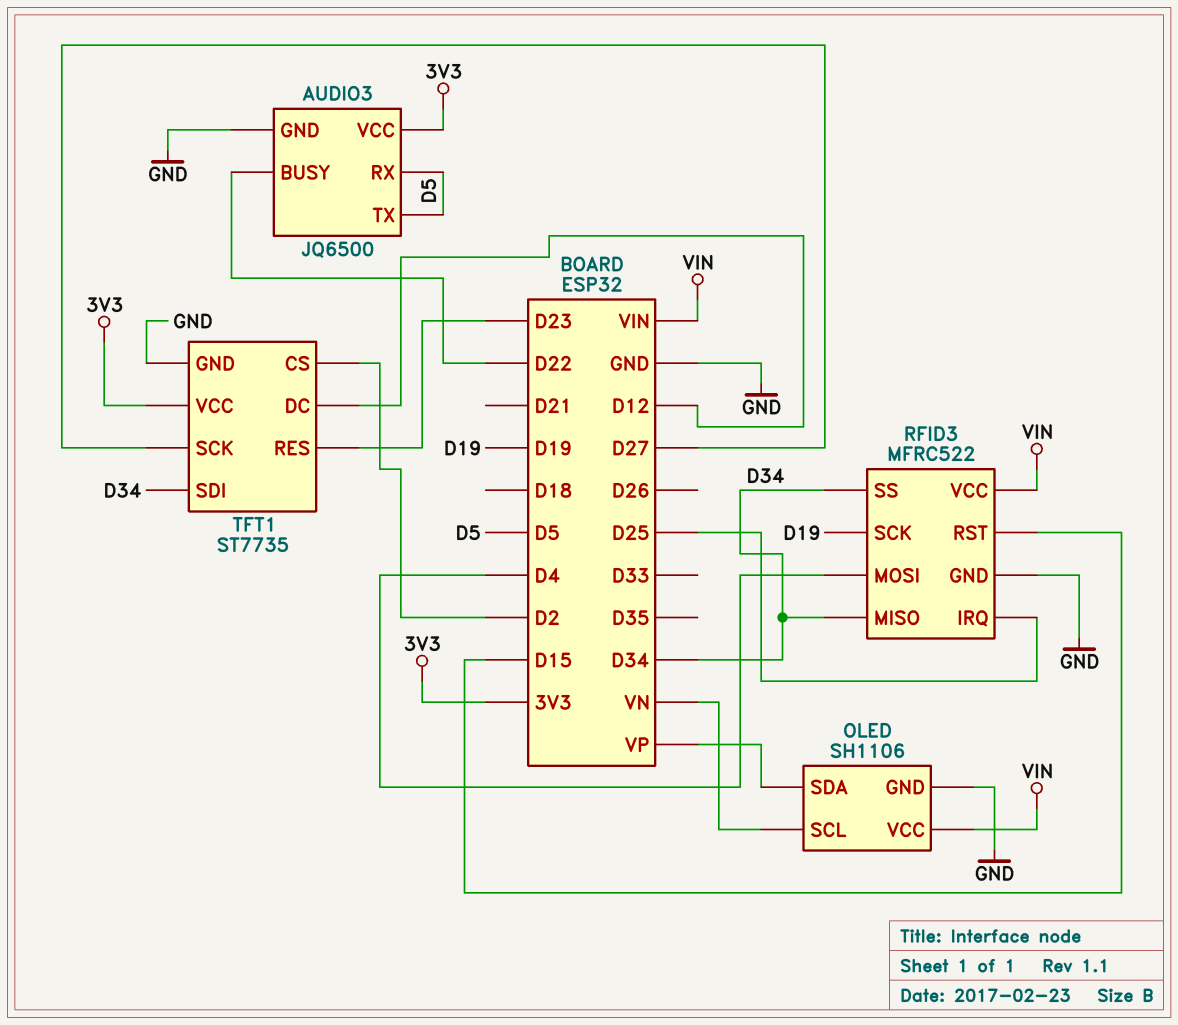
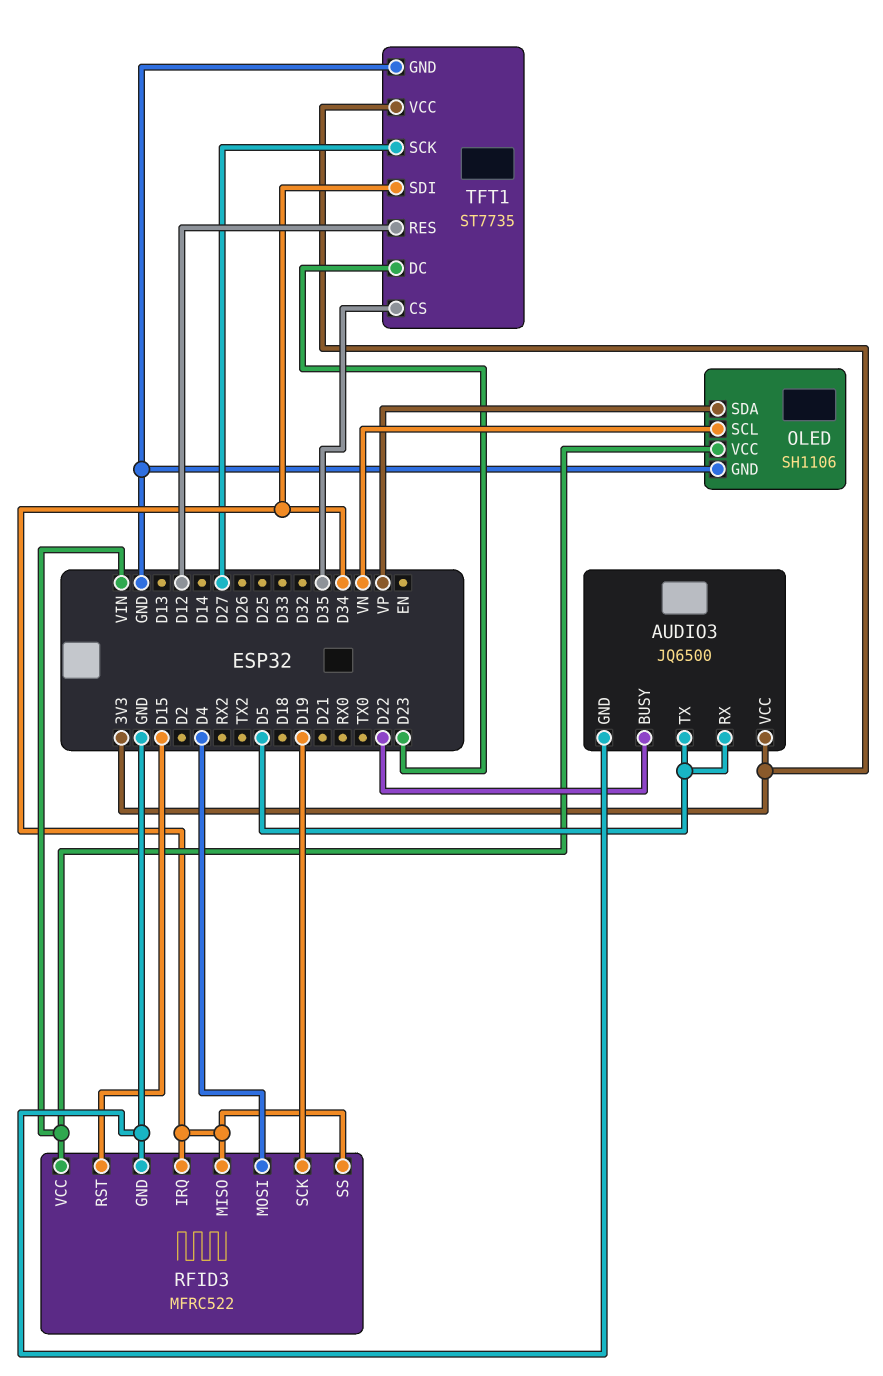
RFID3 pin IRQ: D25 -> D34
TFT1 pin CS: D2 -> D35
TFT1 pin DC: D12 -> D23
TFT1 pin RES: D23 -> D12

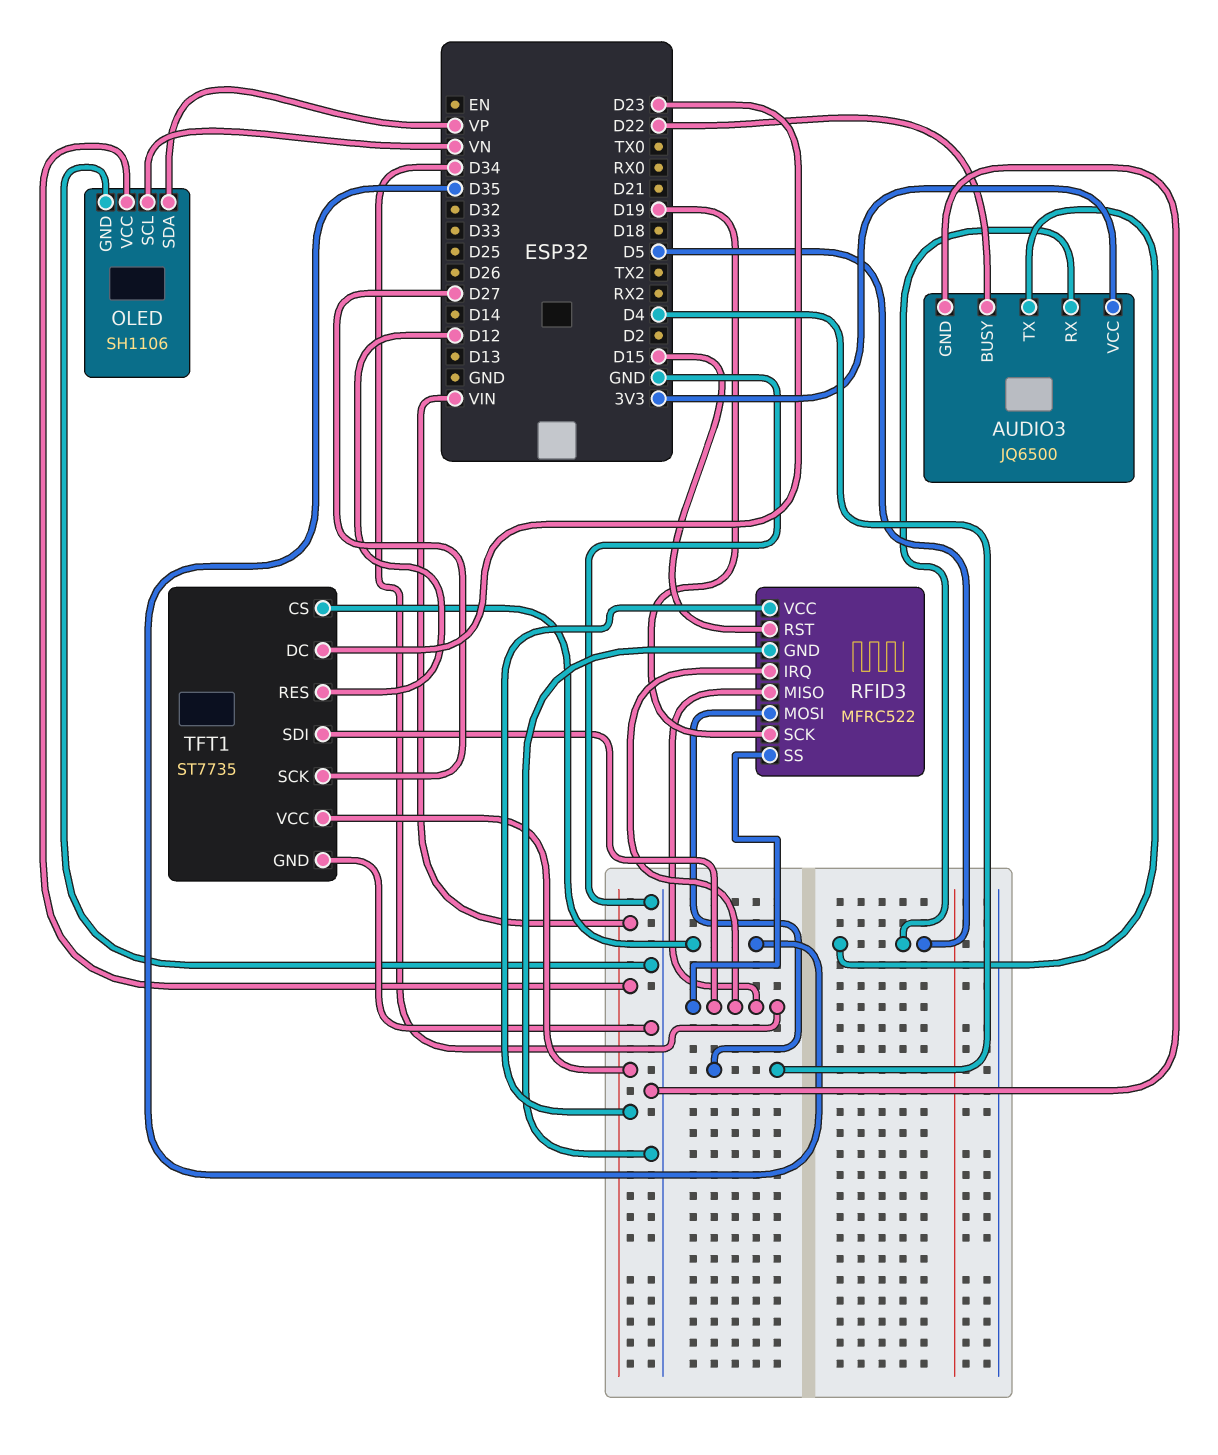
TFT1 pin VCC: 3V3 -> VIN

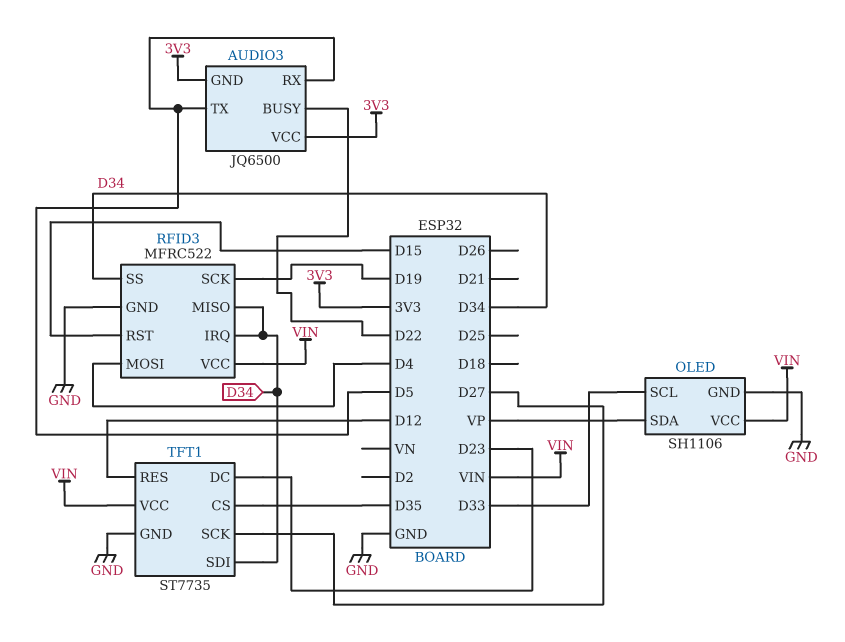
AUDIO3 pin GND: GND -> 3V3
OLED pin SCL: VN -> D33

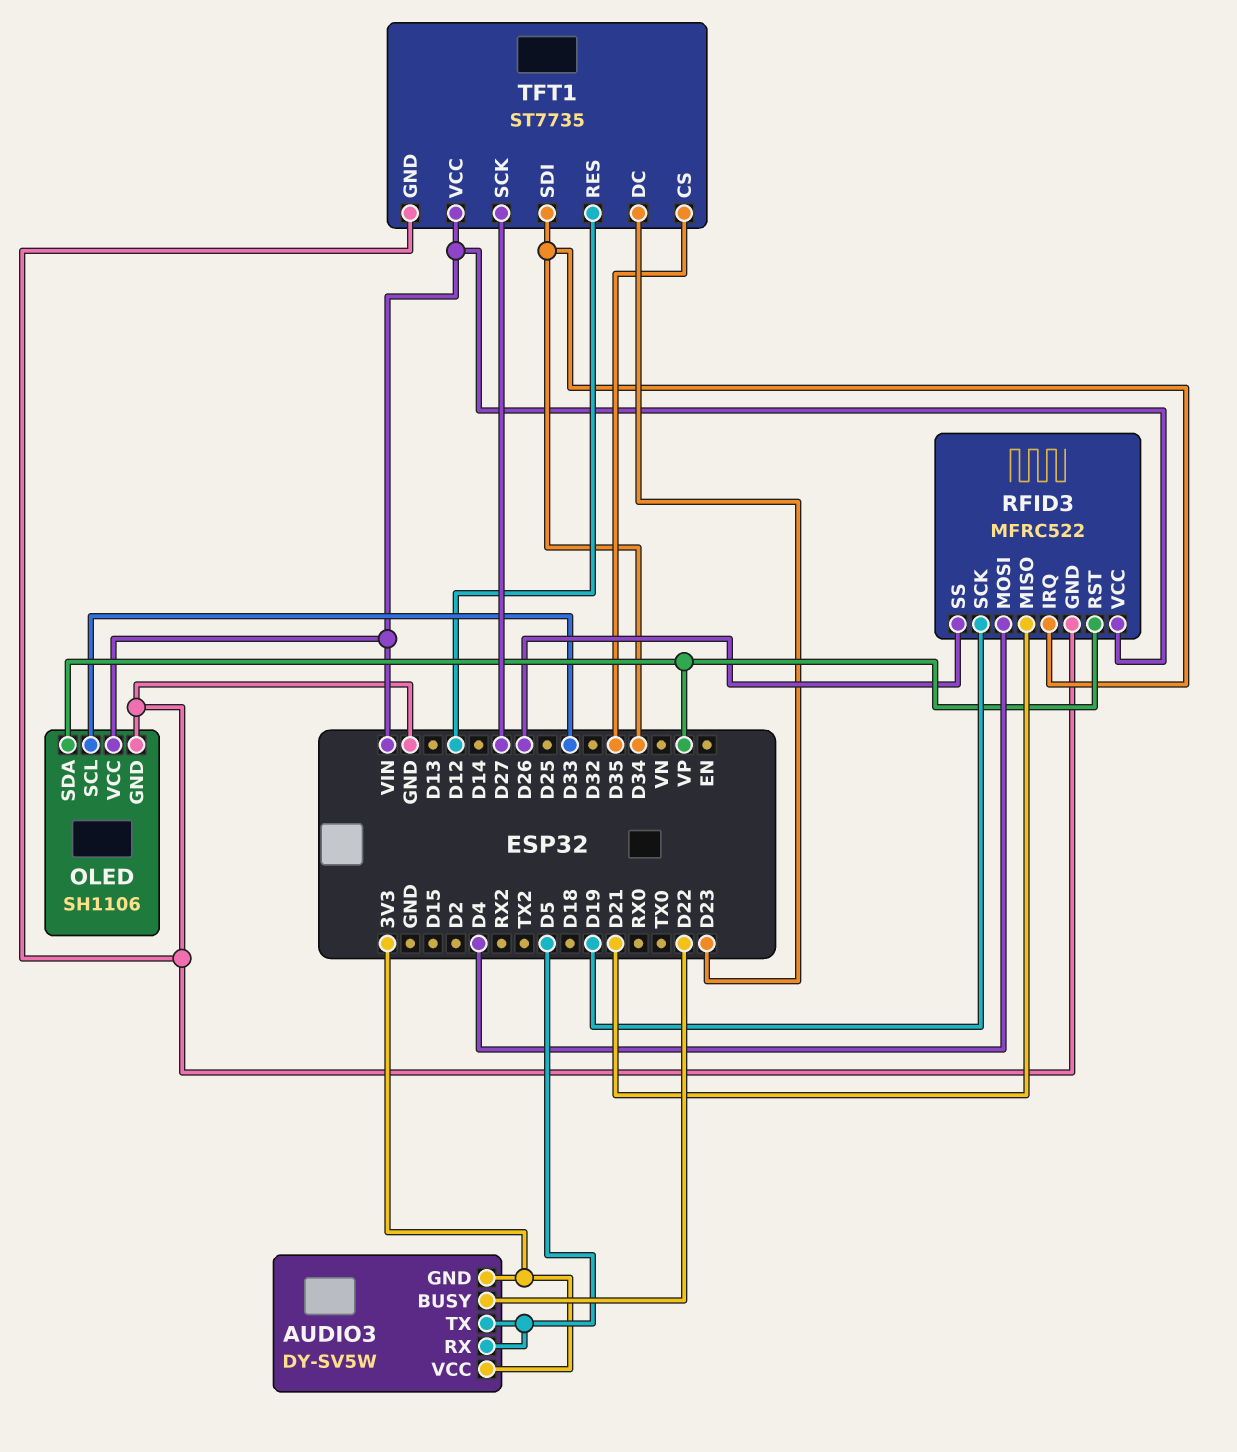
AUDIO3: JQ6500 -> DY-SV5W
RFID3 pin MISO: D34 -> D21
RFID3 pin RST: D15 -> VP
RFID3 pin SS: D34 -> D26

